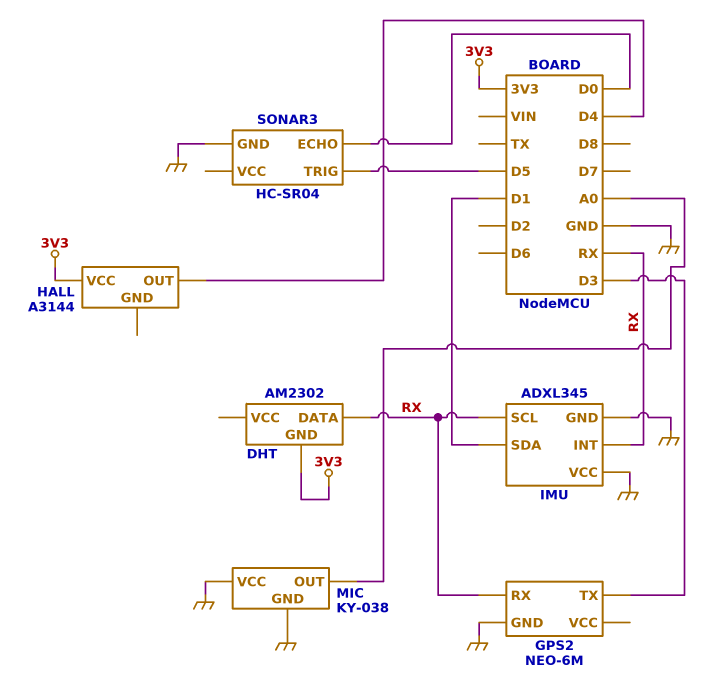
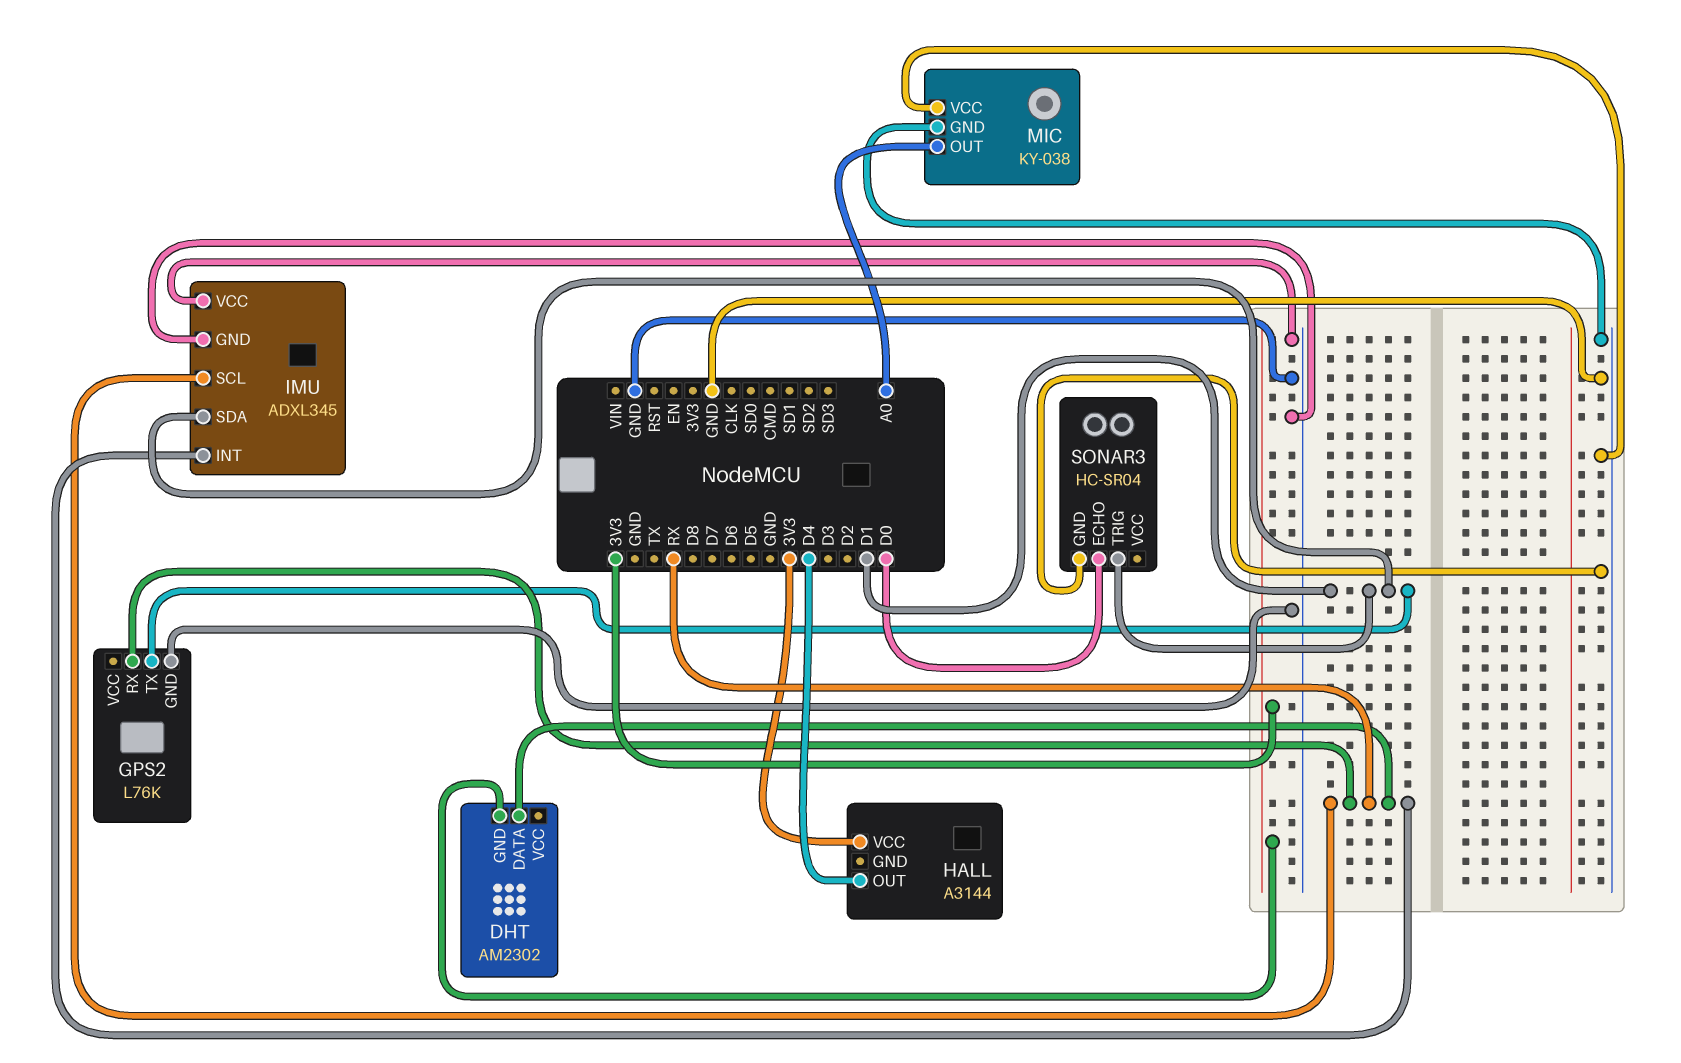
GPS2: NEO-6M -> L76K
GPS2 pin TX: D3 -> D1
SONAR3 pin TRIG: D5 -> D1

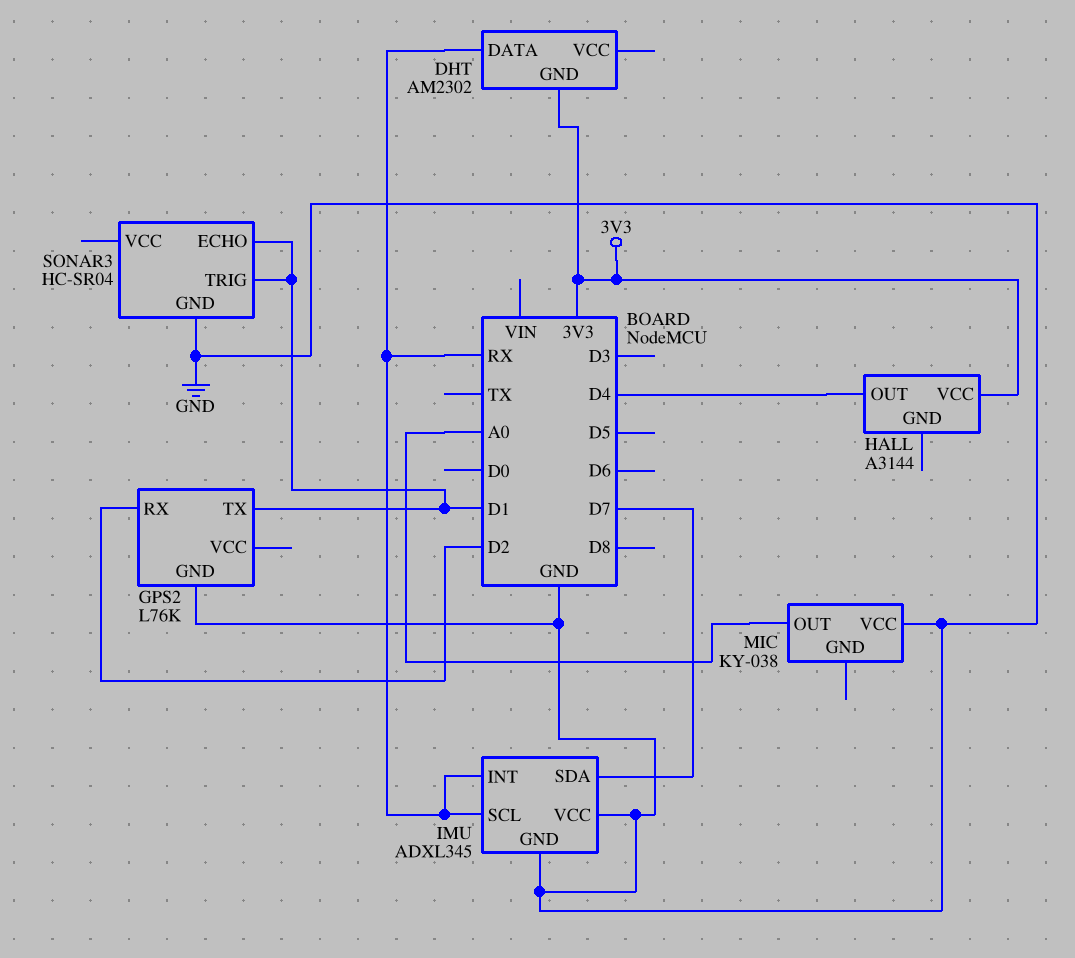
GPS2 pin RX: RX -> D2
IMU pin SDA: D1 -> D7
MIC pin GND: GND -> none
SONAR3 pin ECHO: D0 -> D1

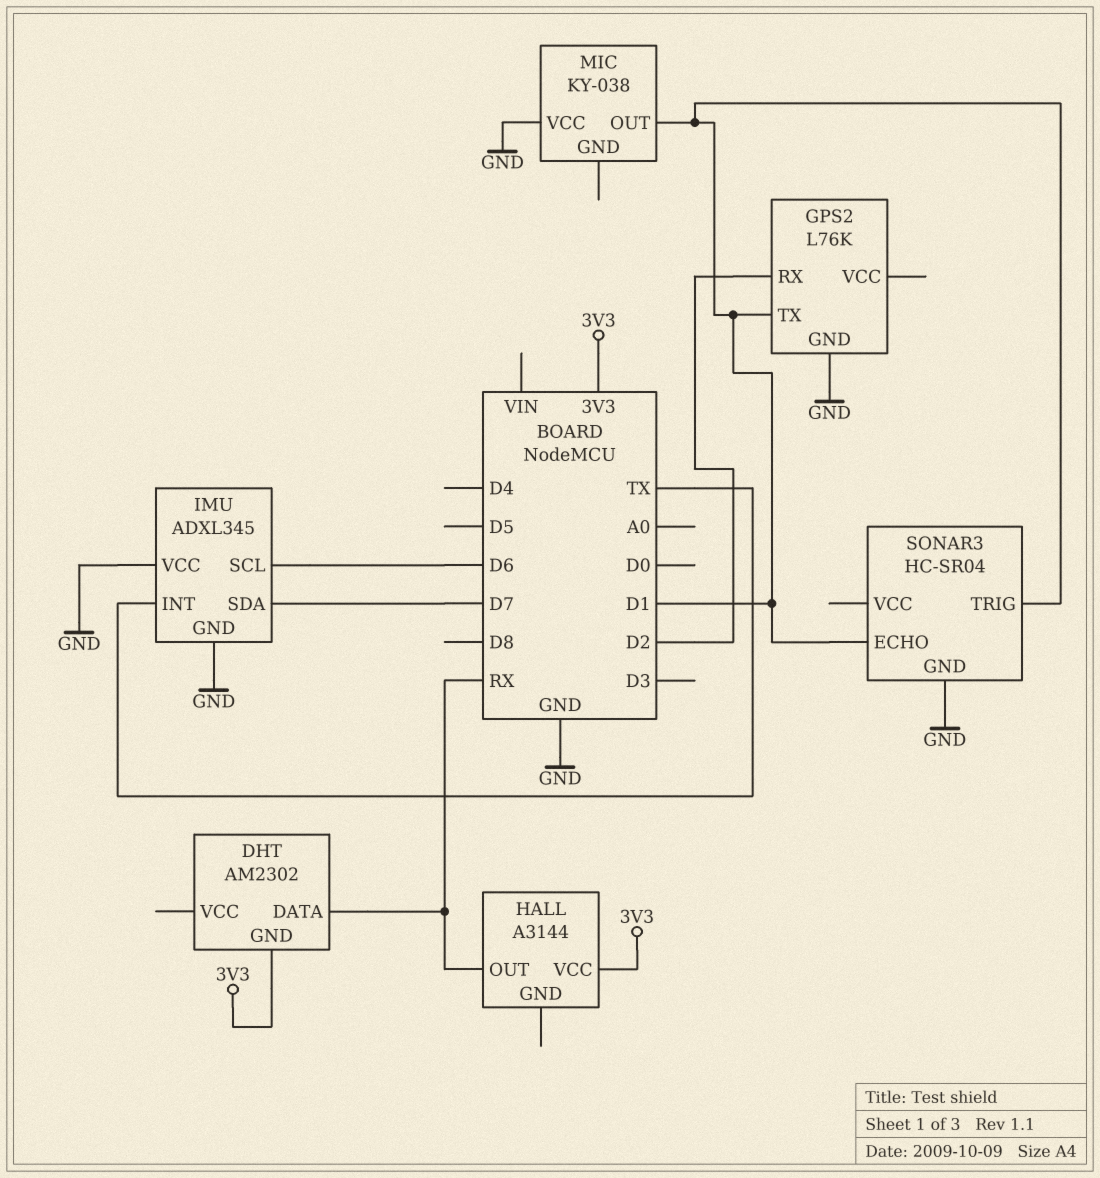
HALL pin OUT: D4 -> RX
IMU pin INT: RX -> TX
IMU pin SCL: RX -> D6
MIC pin OUT: A0 -> D1

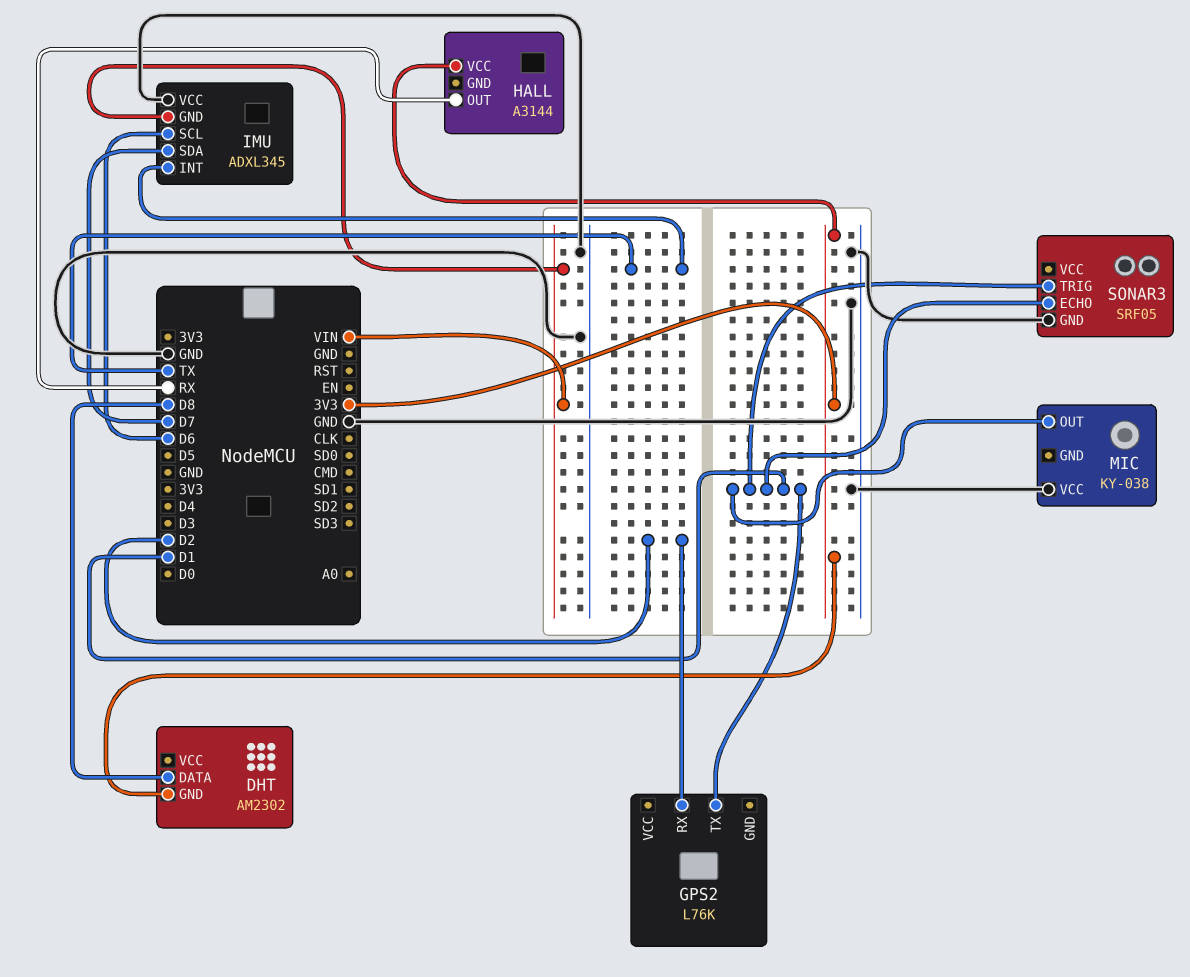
DHT pin DATA: RX -> D8
GPS2 pin GND: GND -> none
IMU pin GND: GND -> VIN
SONAR3: HC-SR04 -> SRF05

